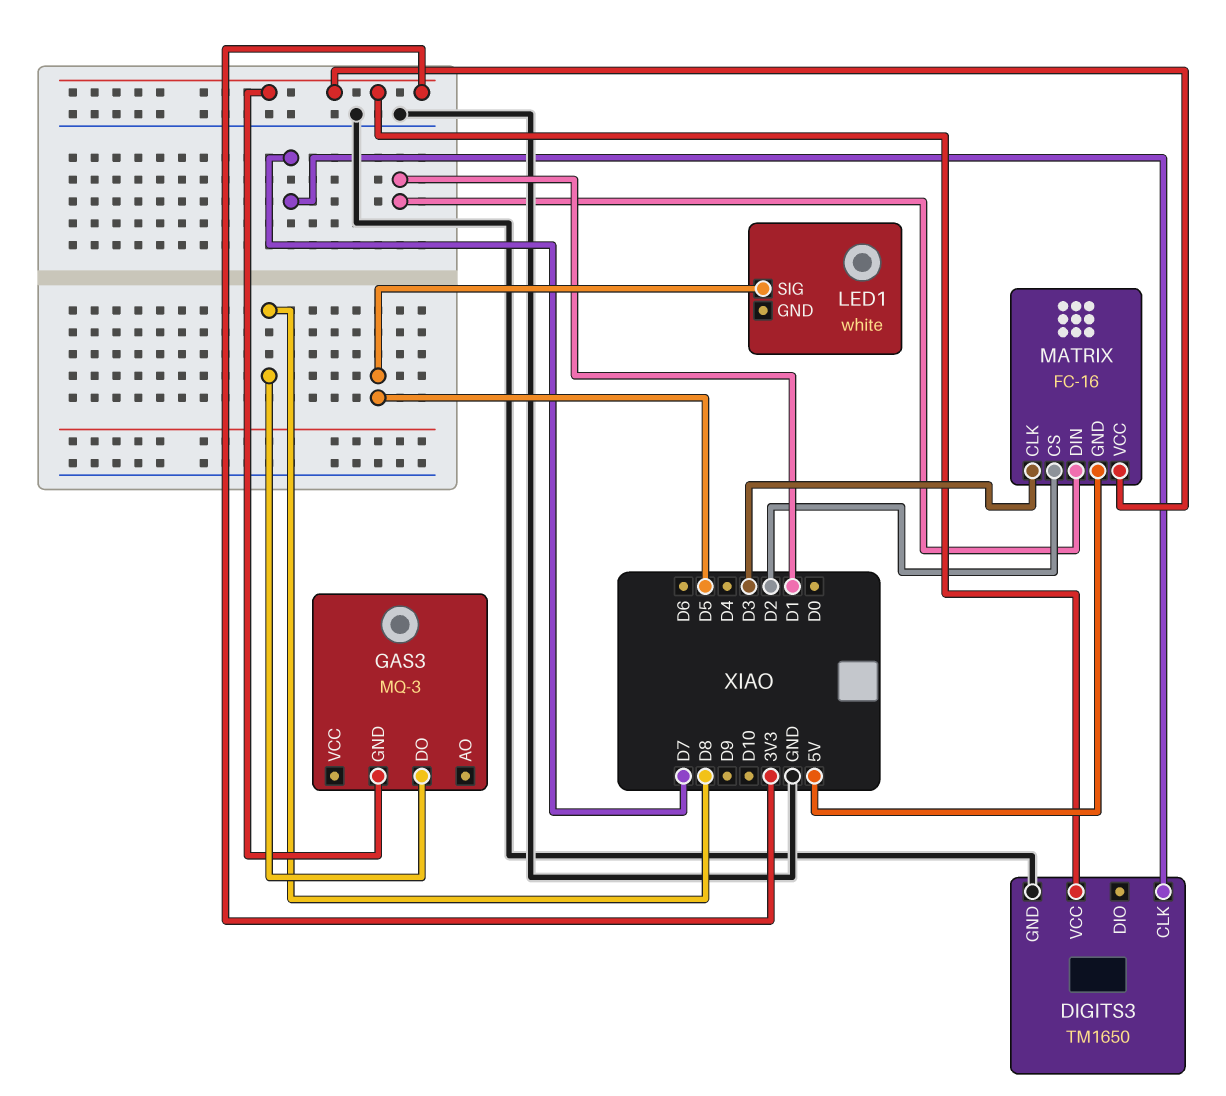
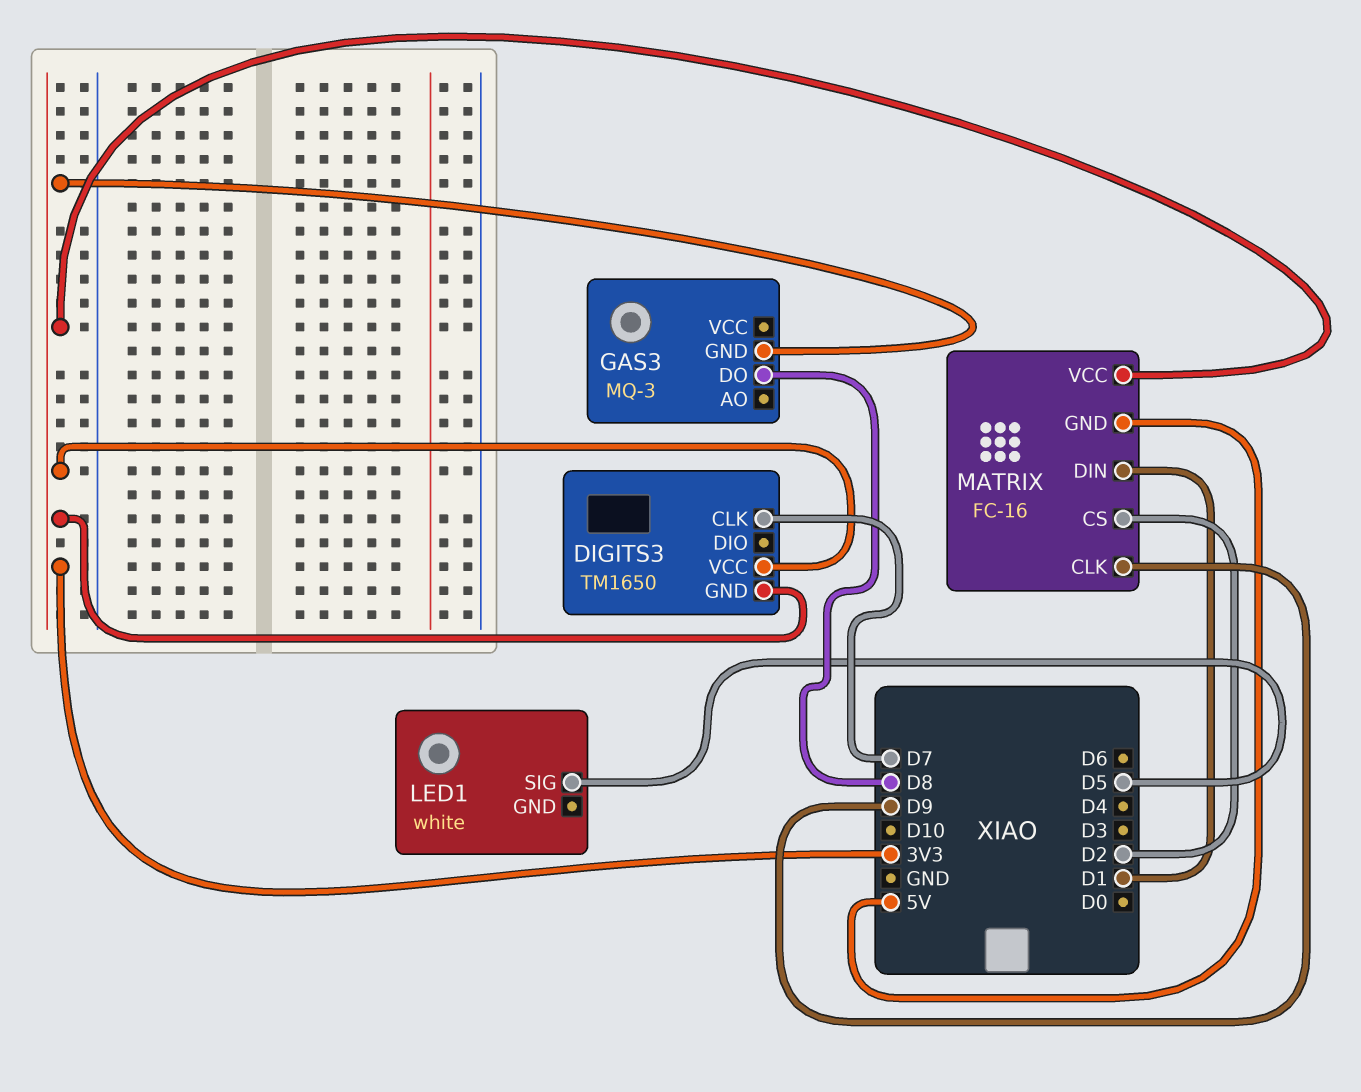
DIGITS3 pin GND: GND -> 3V3
MATRIX pin CLK: D3 -> D9

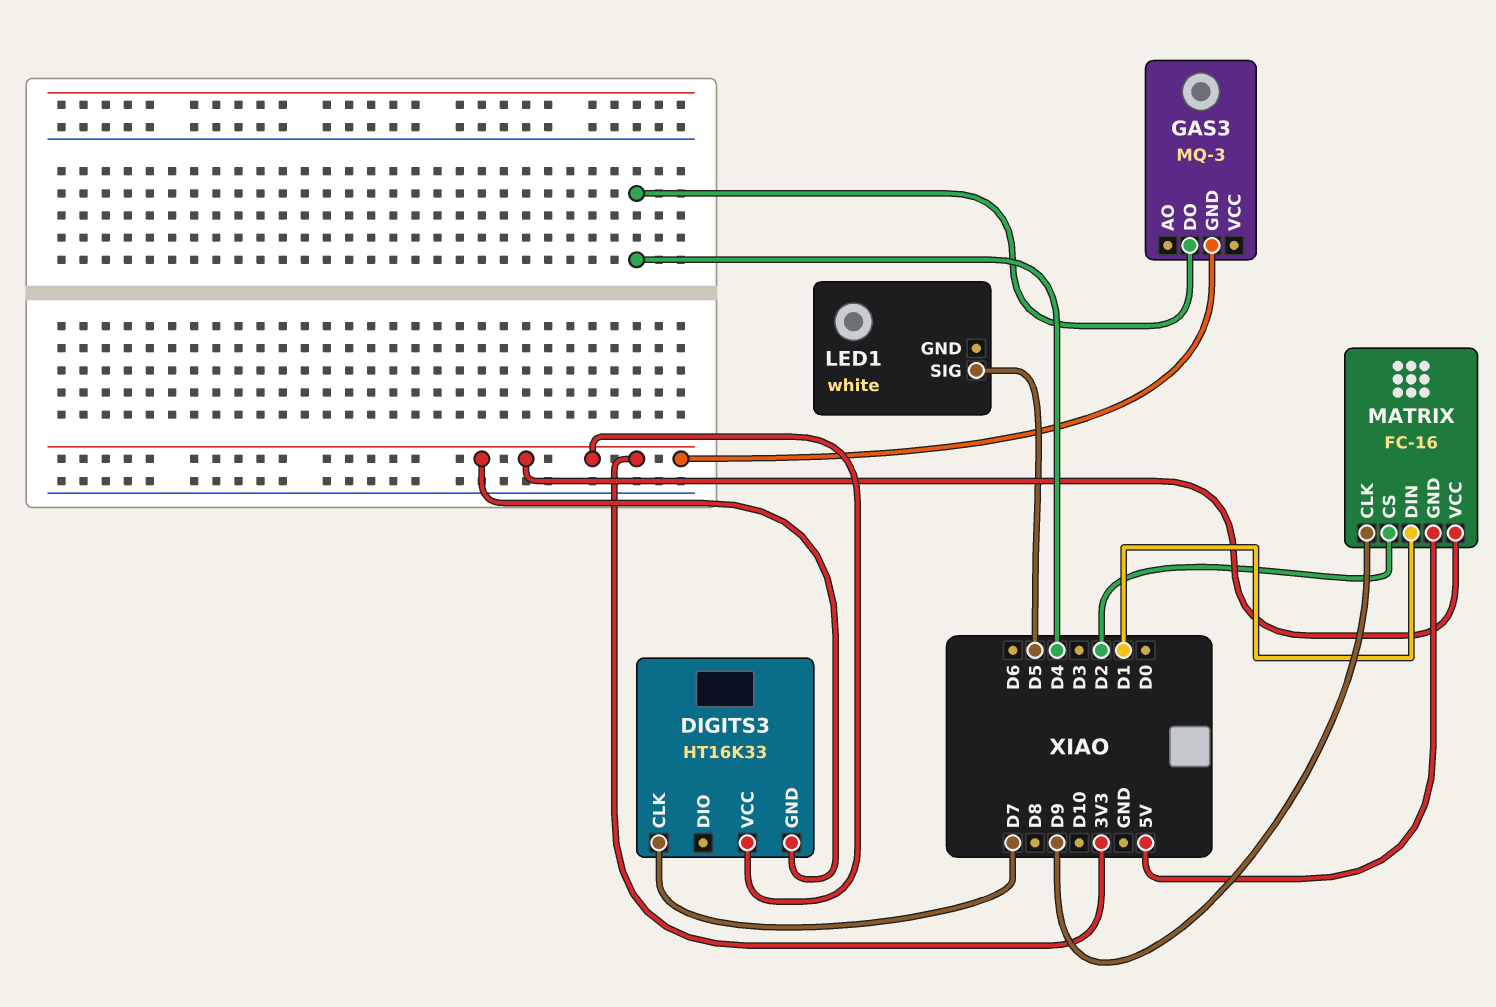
DIGITS3: TM1650 -> HT16K33
GAS3 pin DO: D8 -> D4

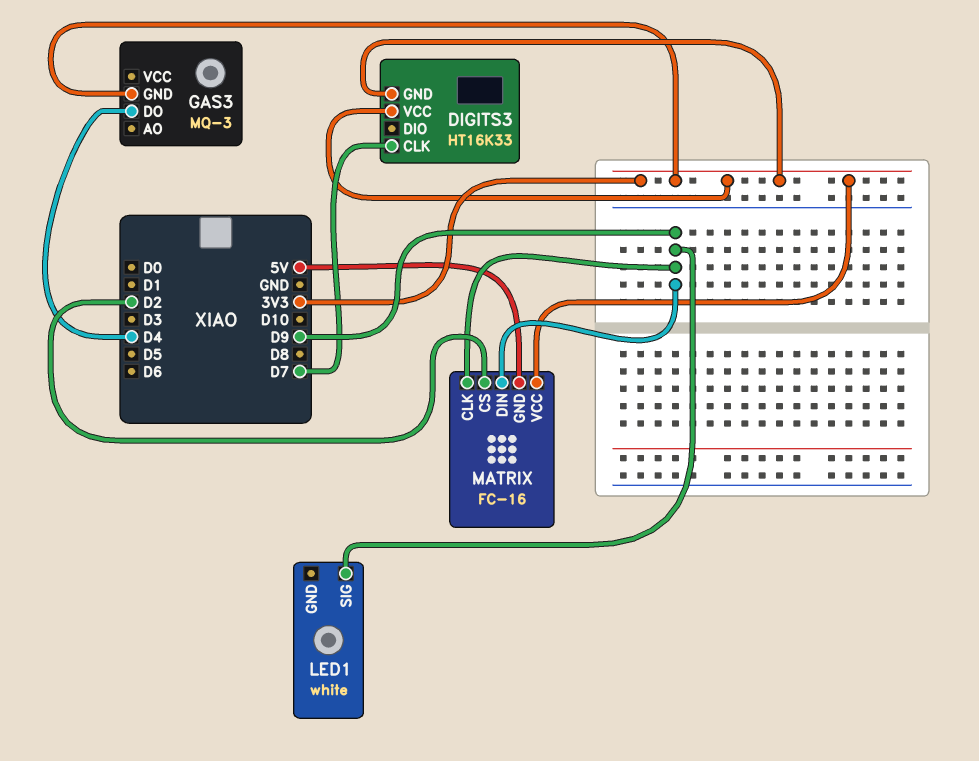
LED1 pin SIG: D5 -> D9
MATRIX pin DIN: D1 -> D9

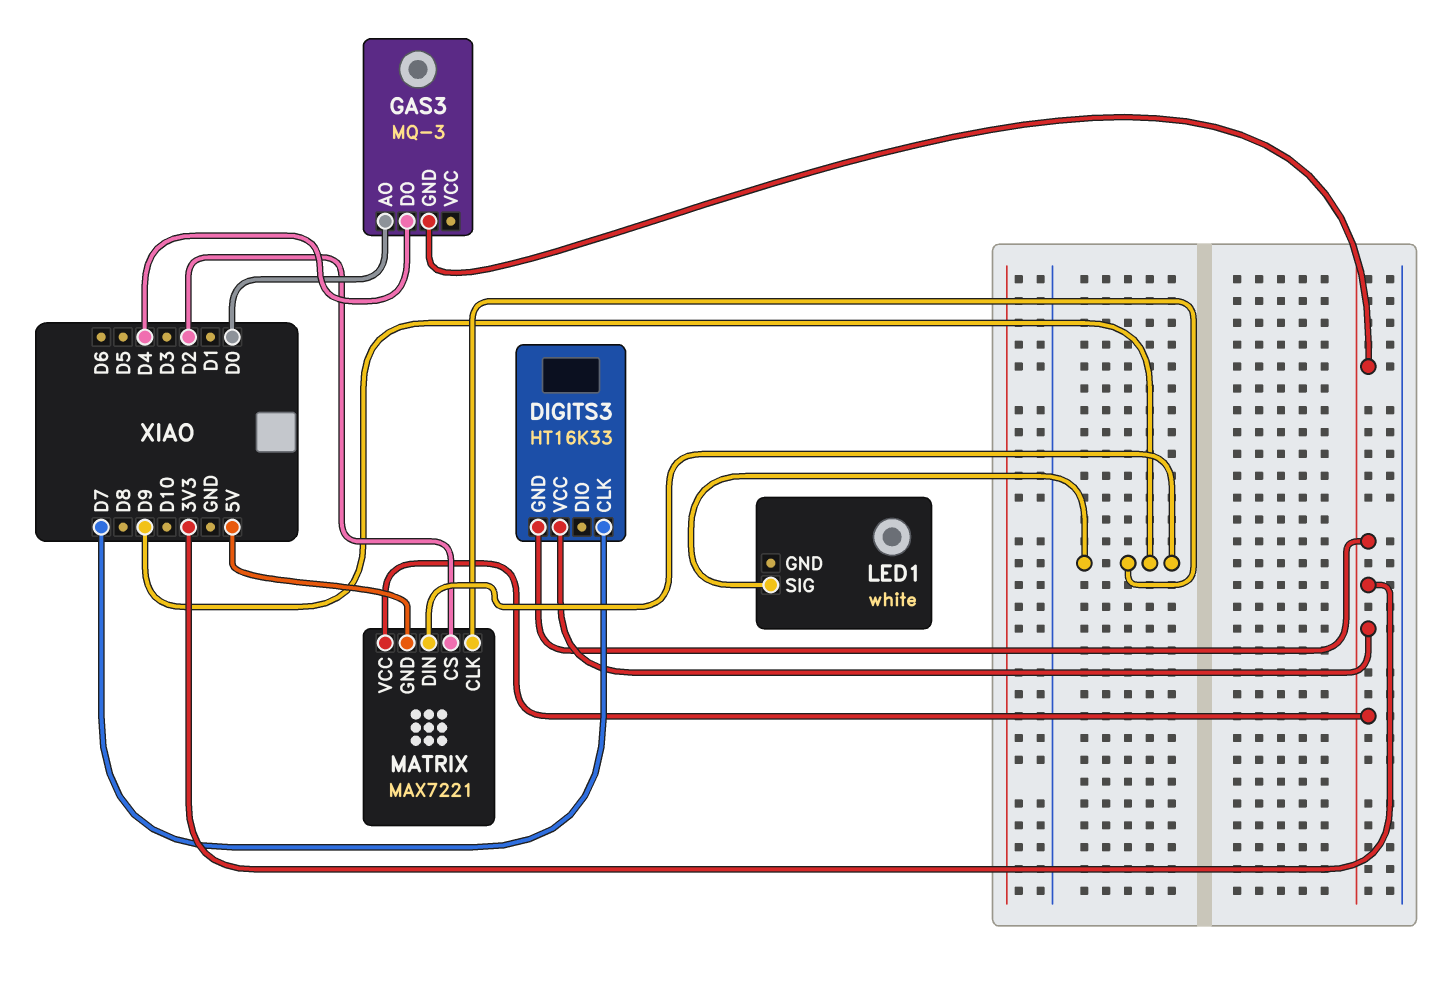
GAS3 pin AO: none -> D0
MATRIX: FC-16 -> MAX7221

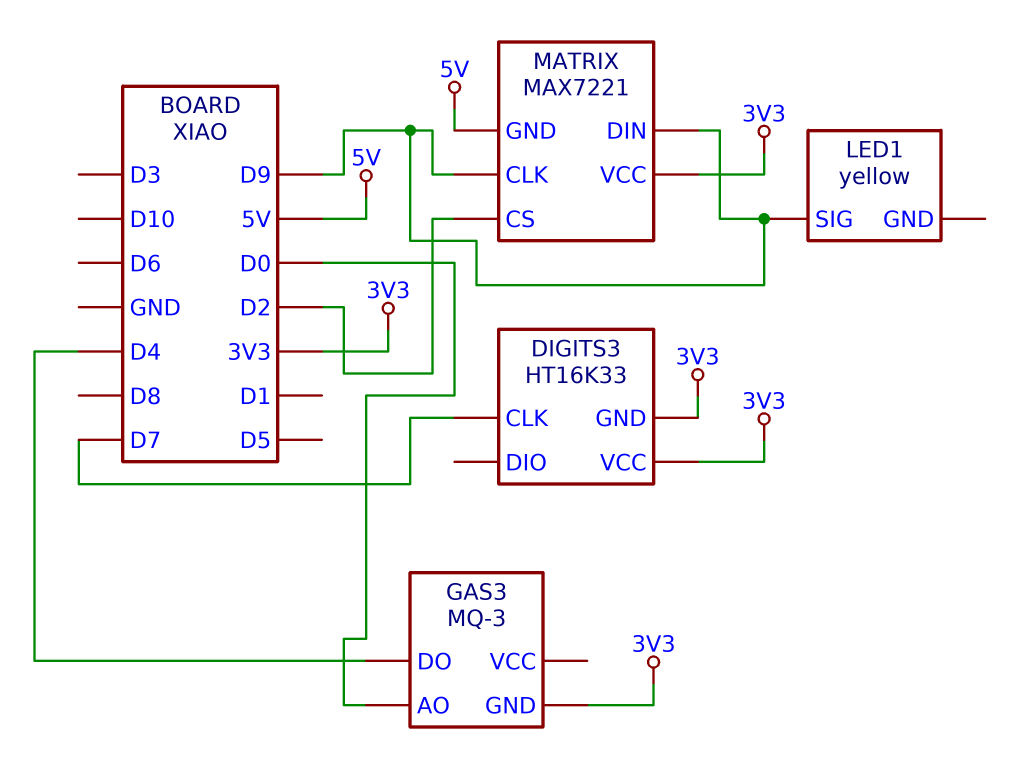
LED1: white -> yellow

